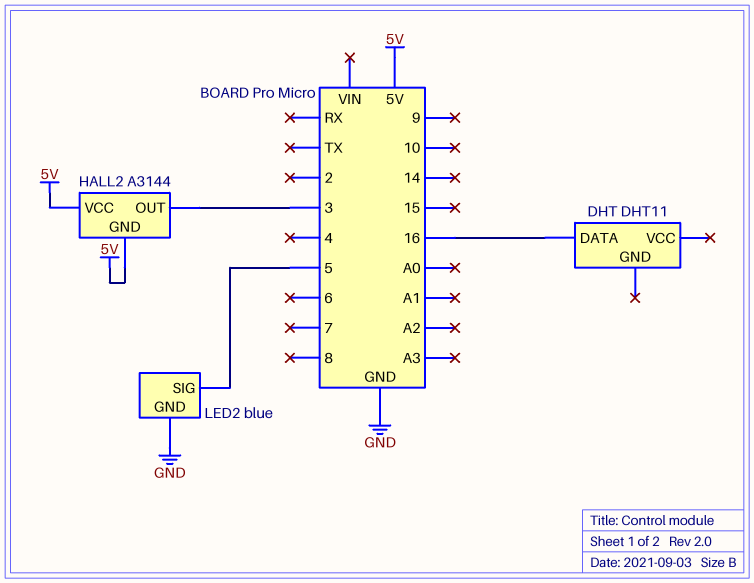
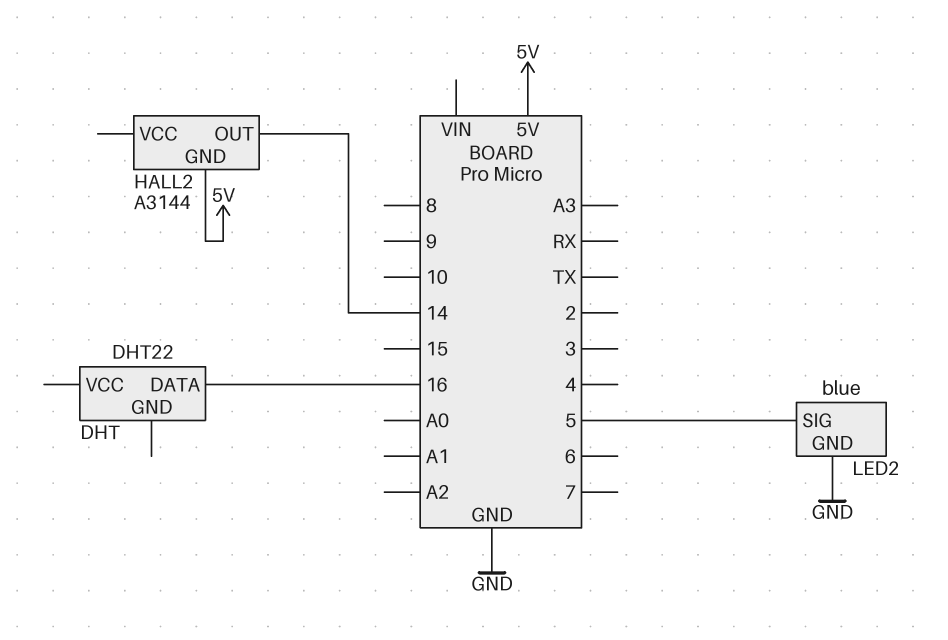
DHT: DHT11 -> DHT22
HALL2 pin OUT: 3 -> 14
HALL2 pin VCC: 5V -> none

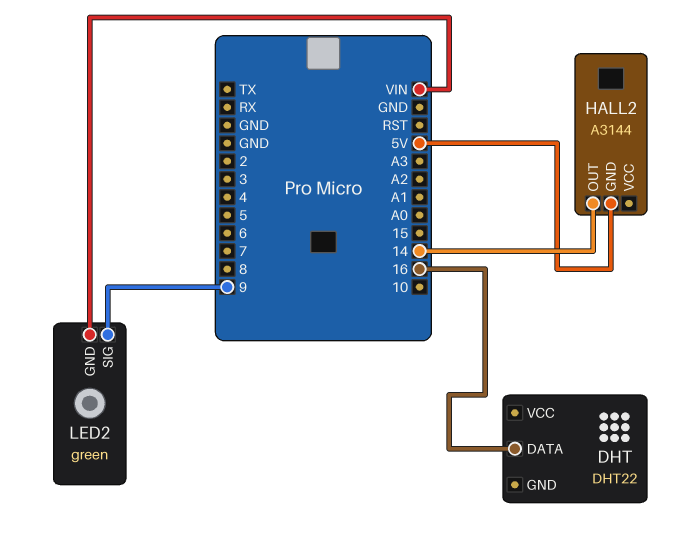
LED2: blue -> green
LED2 pin GND: GND -> VIN
LED2 pin SIG: 5 -> 9

